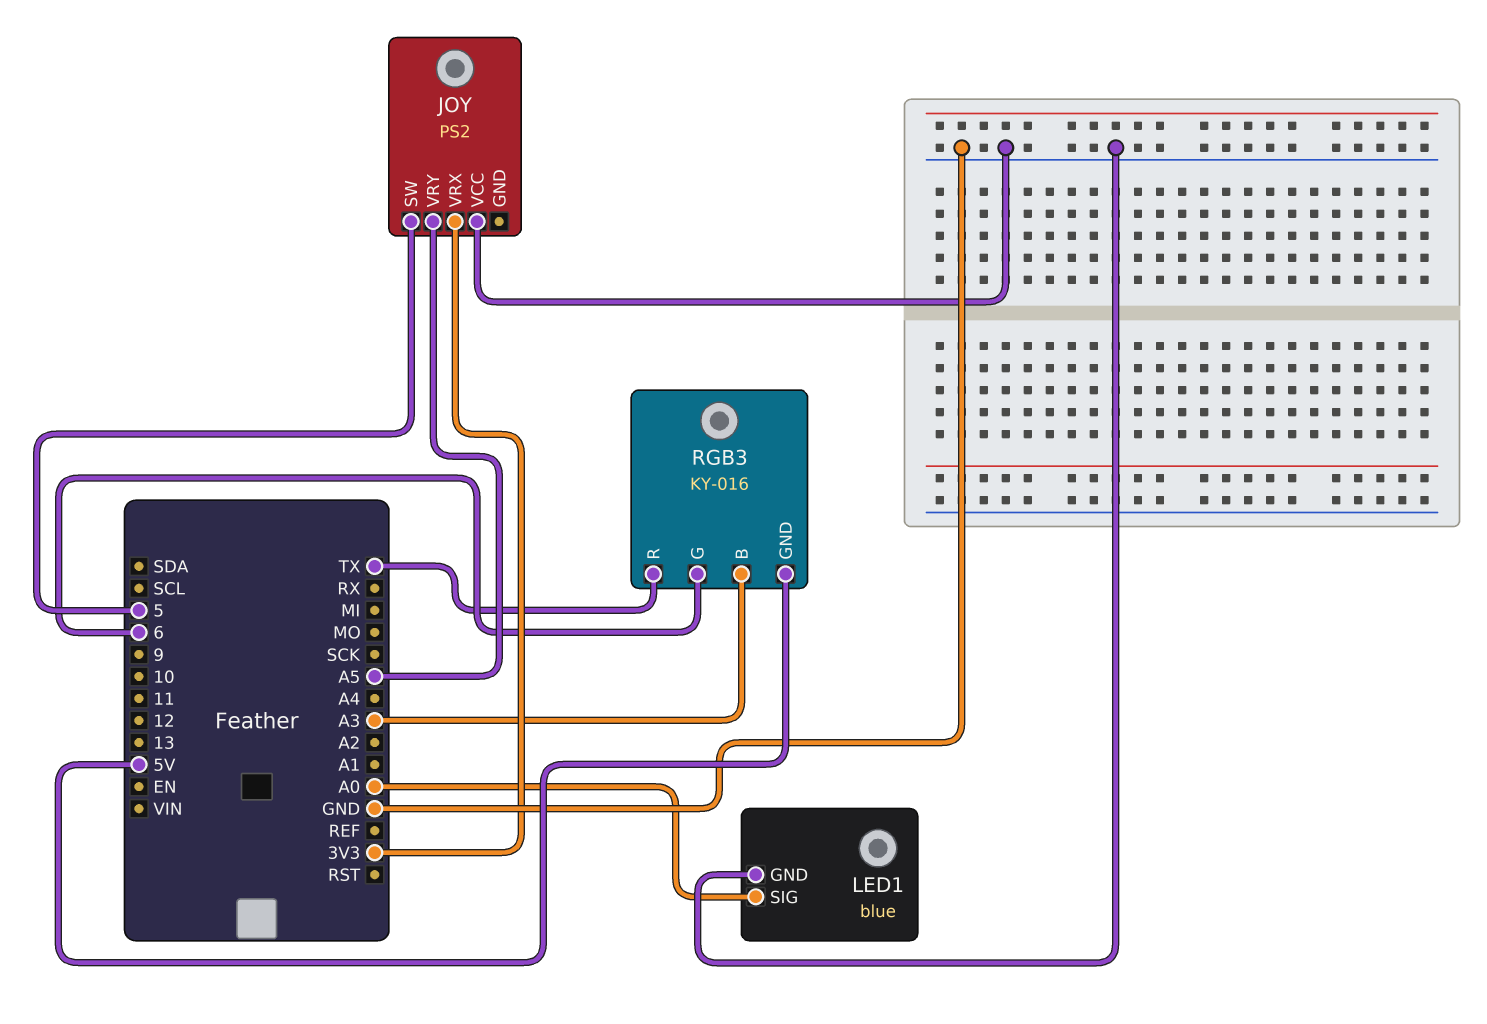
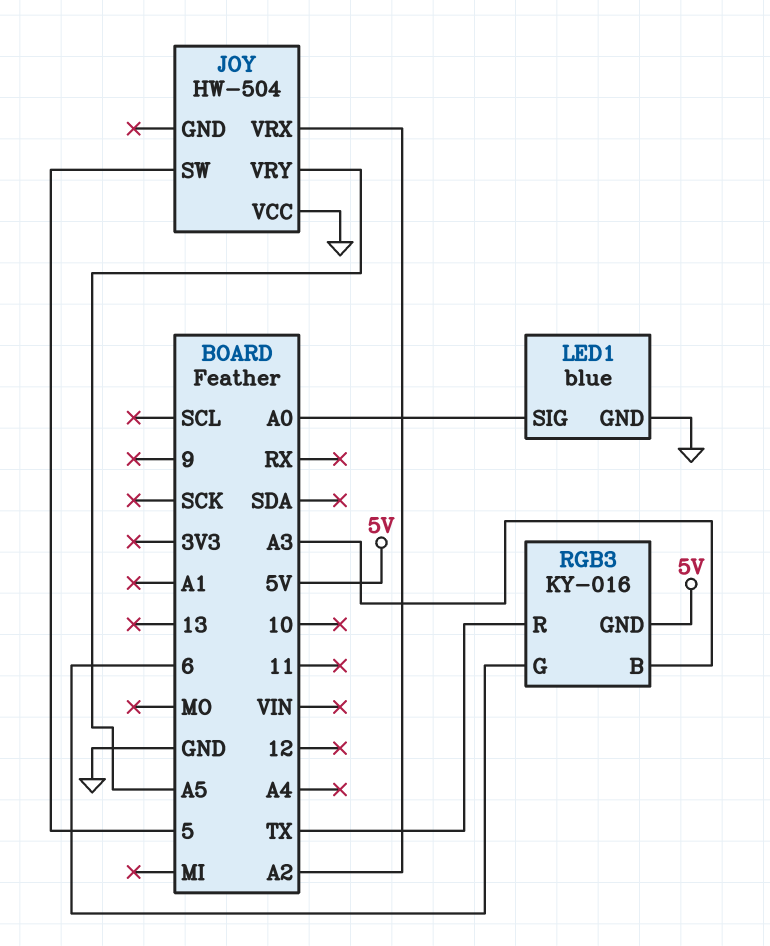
JOY: PS2 -> HW-504
JOY pin VRX: 3V3 -> A2

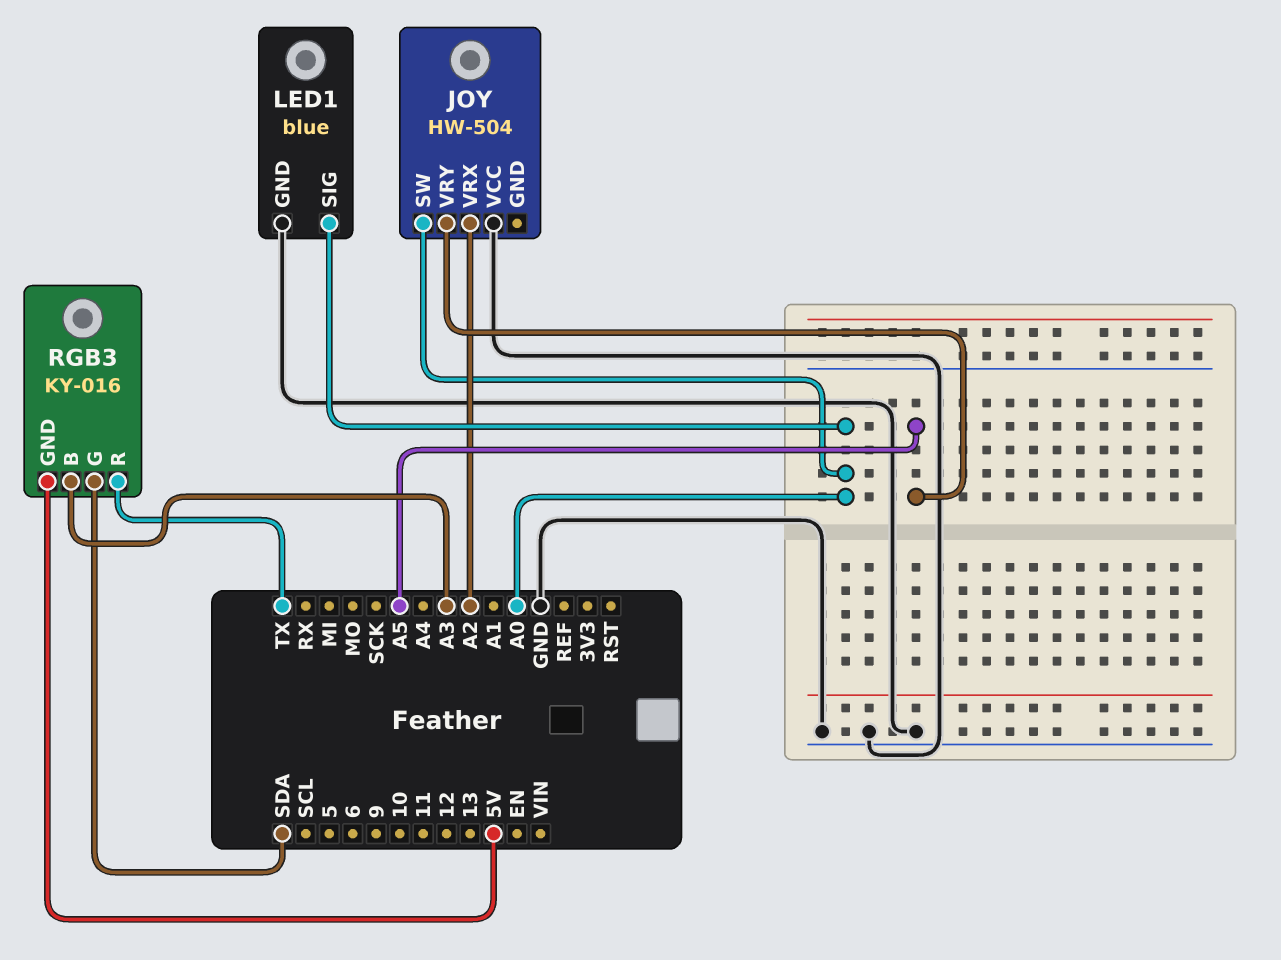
JOY pin SW: 5 -> A0
RGB3 pin G: 6 -> SDA

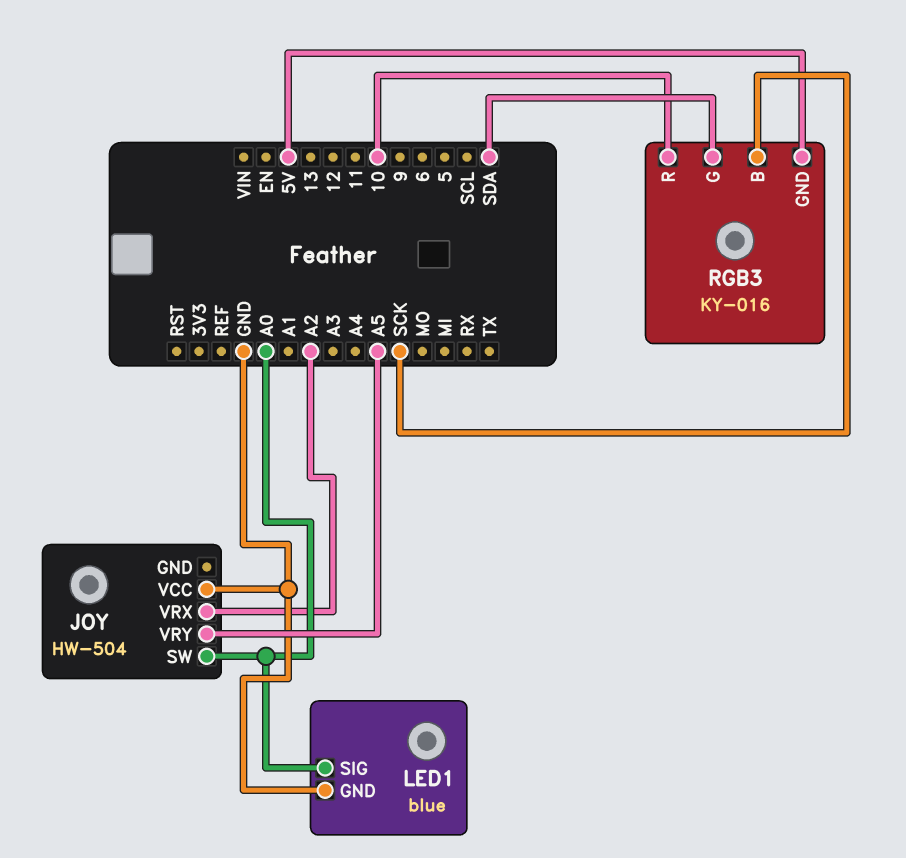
RGB3 pin B: A3 -> SCK
RGB3 pin R: TX -> 10

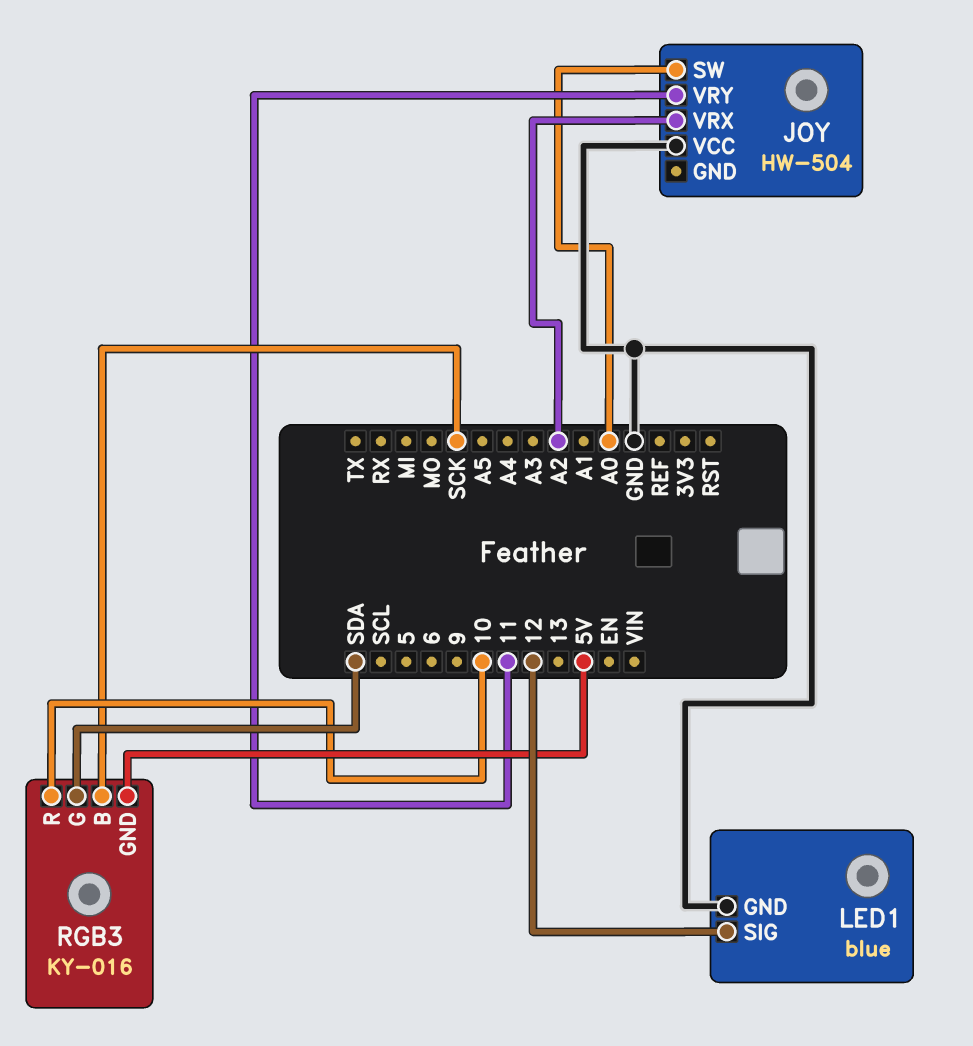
JOY pin VRY: A5 -> 11
LED1 pin SIG: A0 -> 12

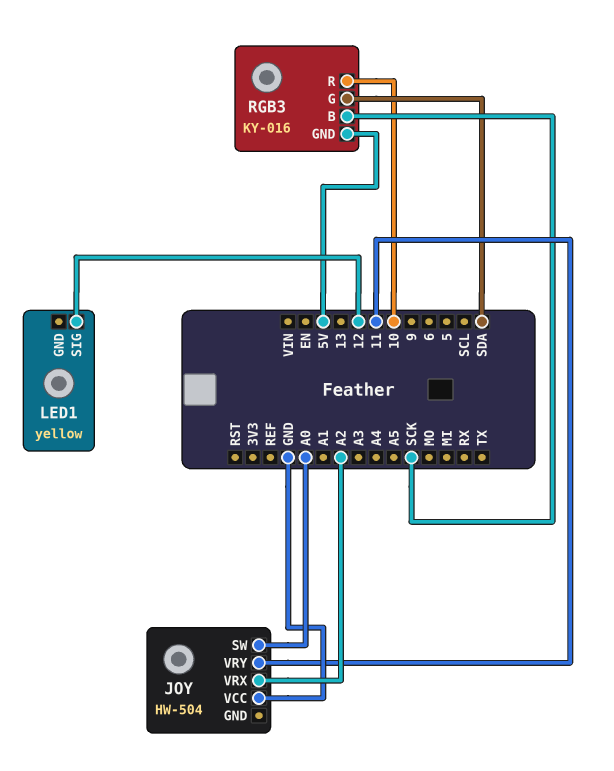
LED1: blue -> yellow
LED1 pin GND: GND -> none

